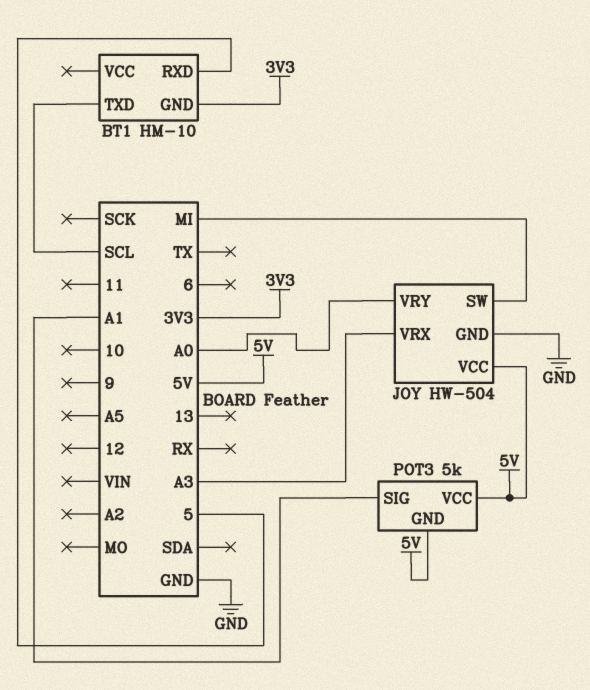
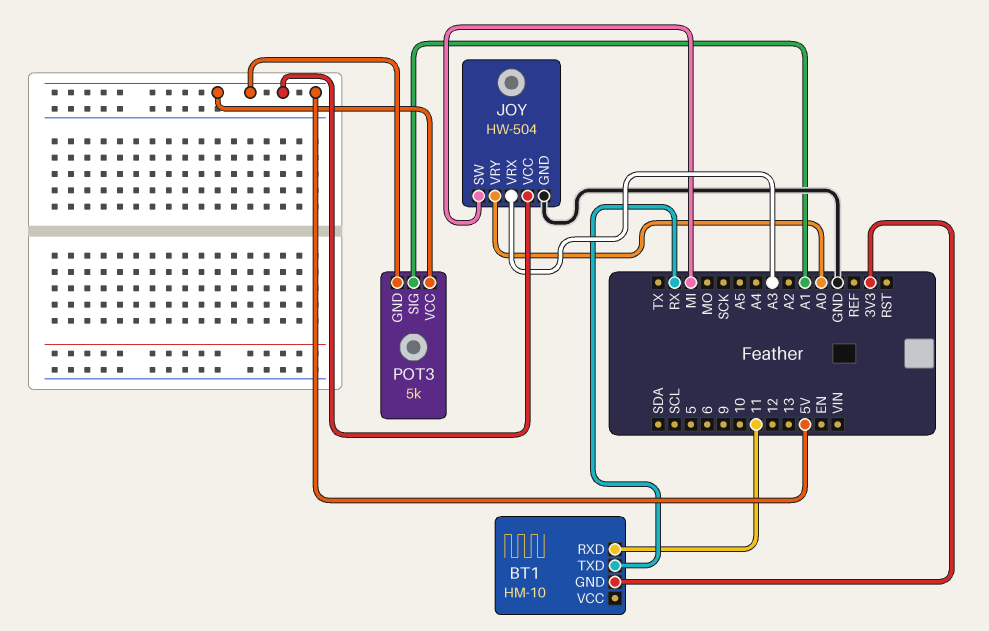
BT1 pin RXD: 5 -> 11
BT1 pin TXD: SCL -> RX

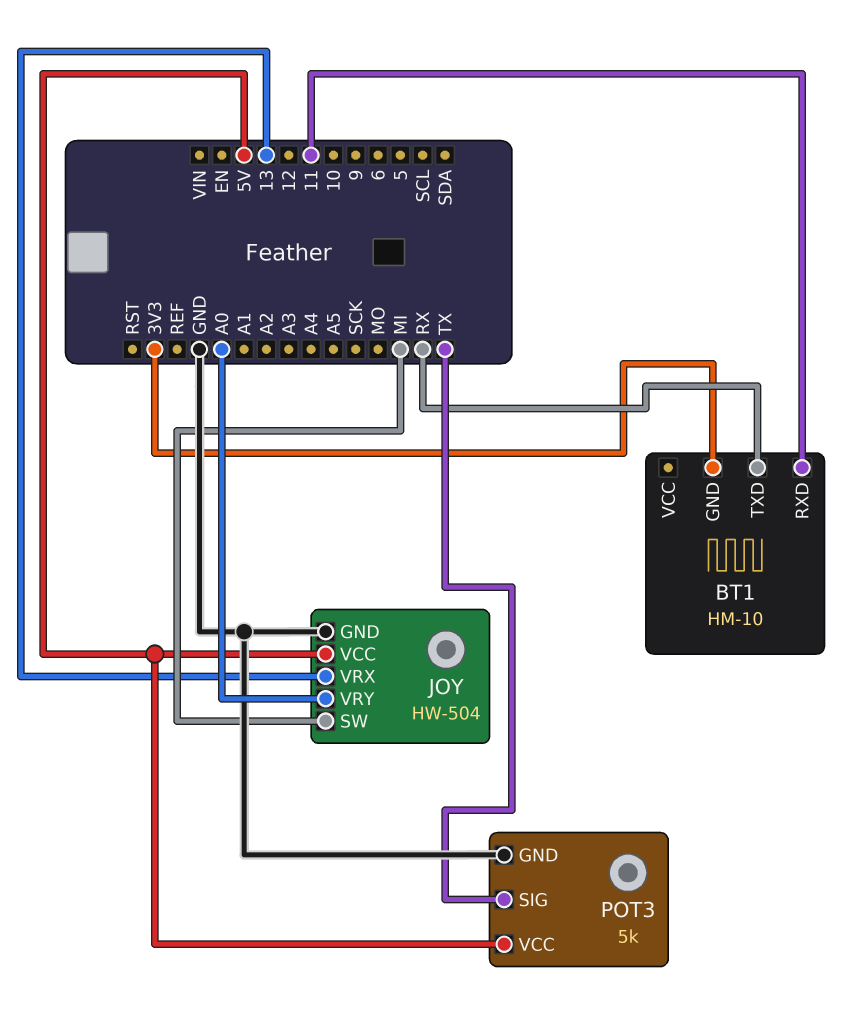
JOY pin VRX: A3 -> 13
POT3 pin GND: 5V -> GND
POT3 pin SIG: A1 -> TX

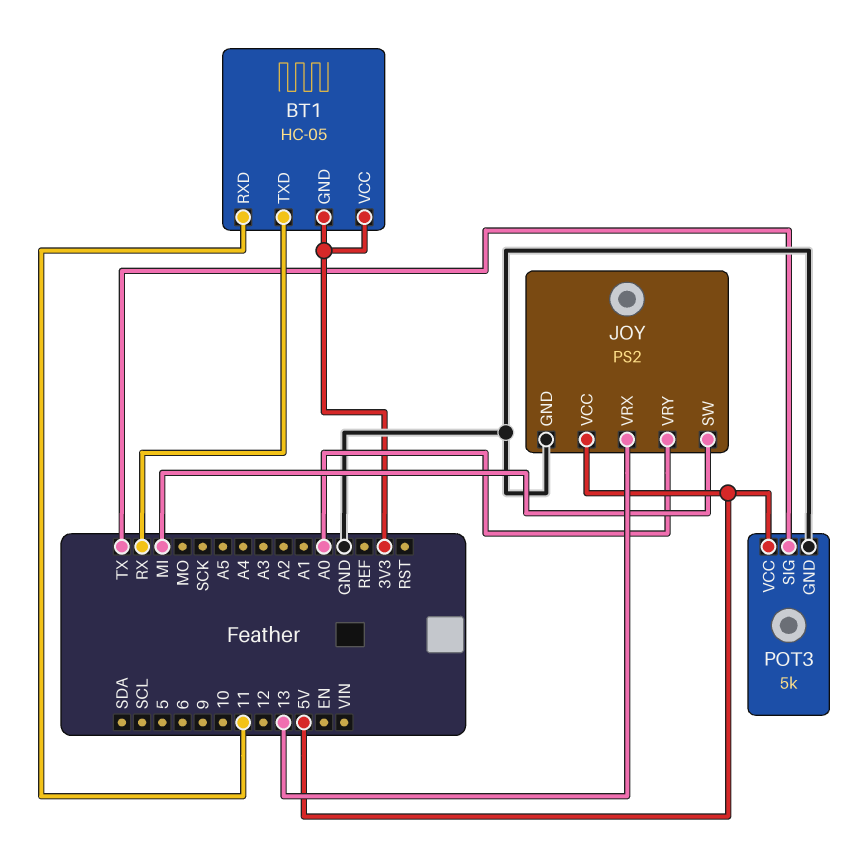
BT1: HM-10 -> HC-05
BT1 pin VCC: none -> 3V3
JOY: HW-504 -> PS2

